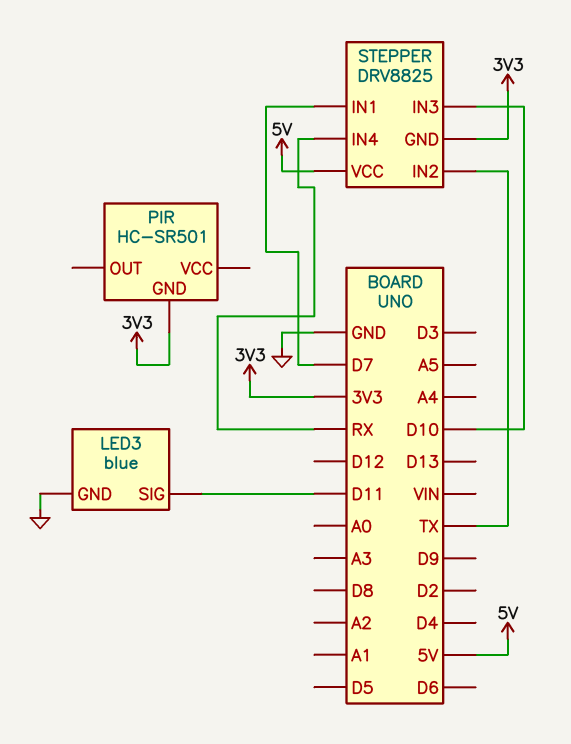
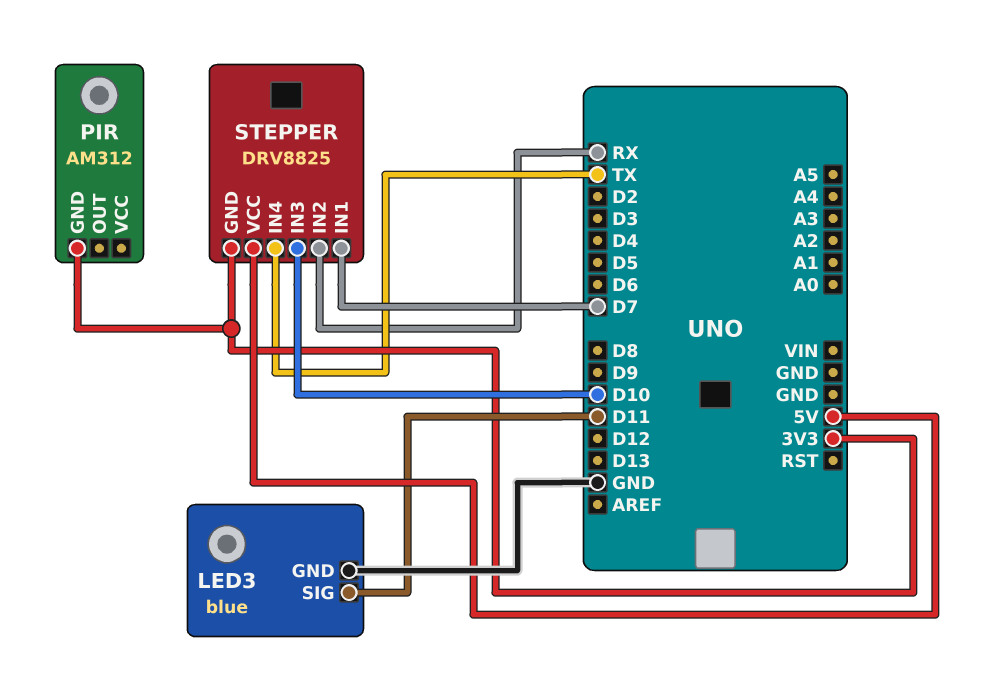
PIR: HC-SR501 -> AM312
STEPPER pin IN2: TX -> RX
STEPPER pin IN4: RX -> TX

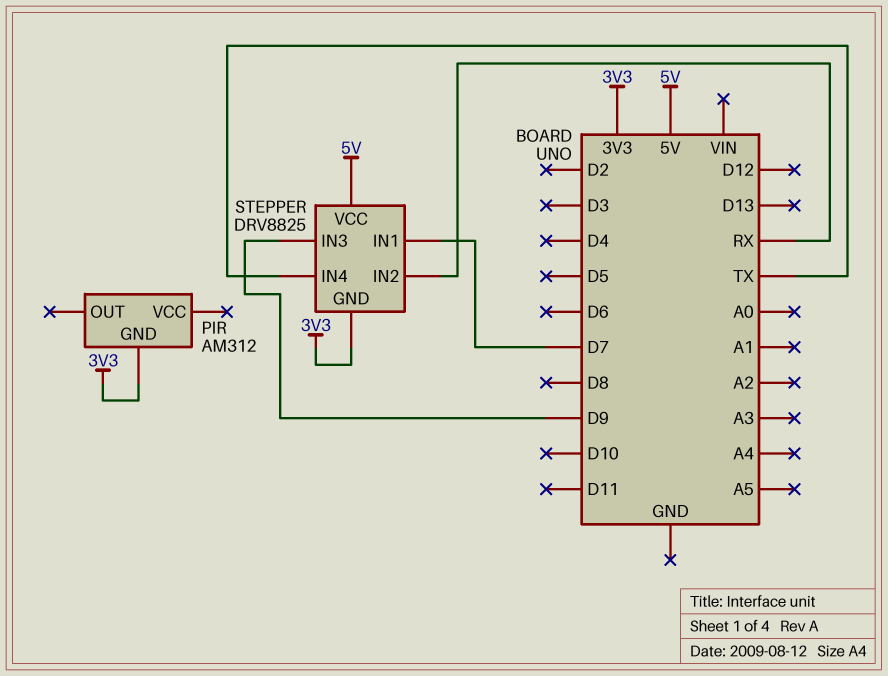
LED3: blue -> none
LED3 pin GND: GND -> none
LED3 pin SIG: D11 -> none
STEPPER pin IN3: D10 -> D9

